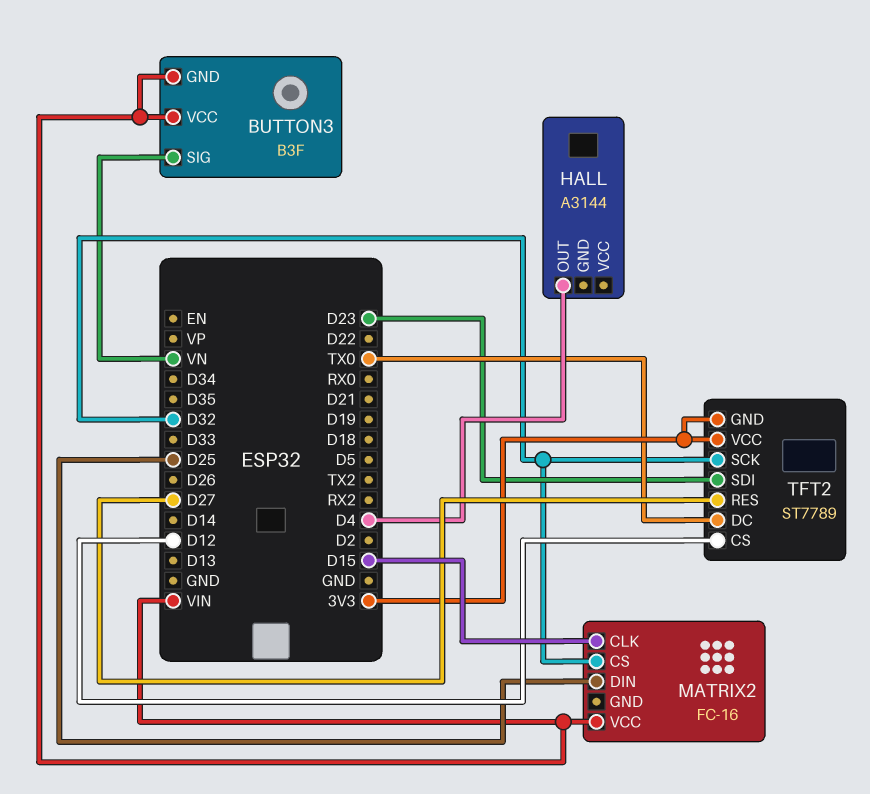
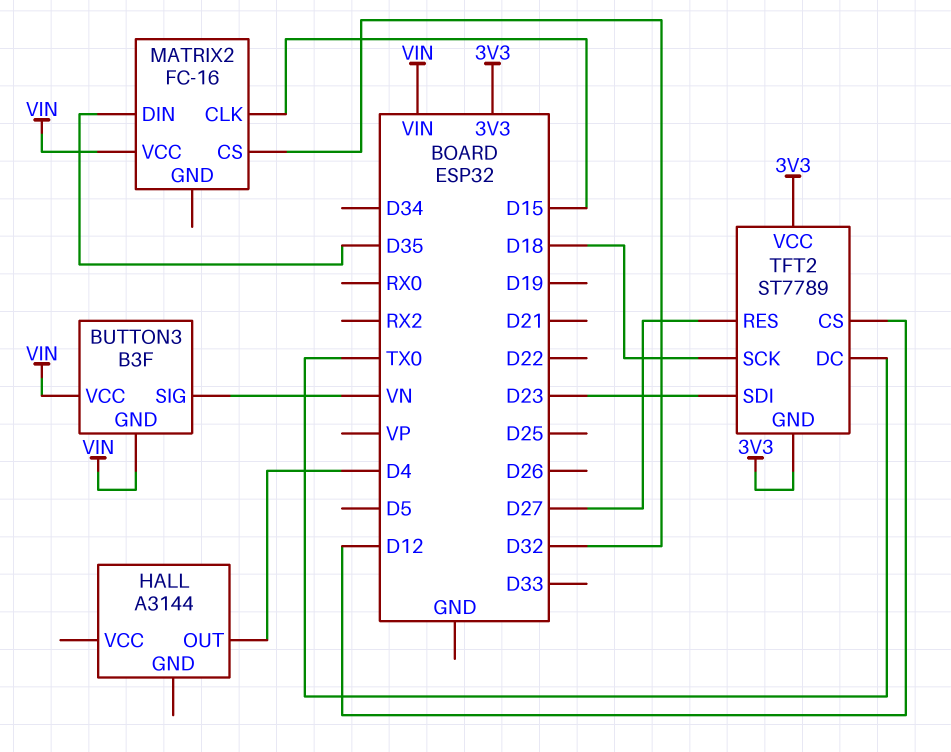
MATRIX2 pin DIN: D25 -> D35
TFT2 pin SCK: D32 -> D18

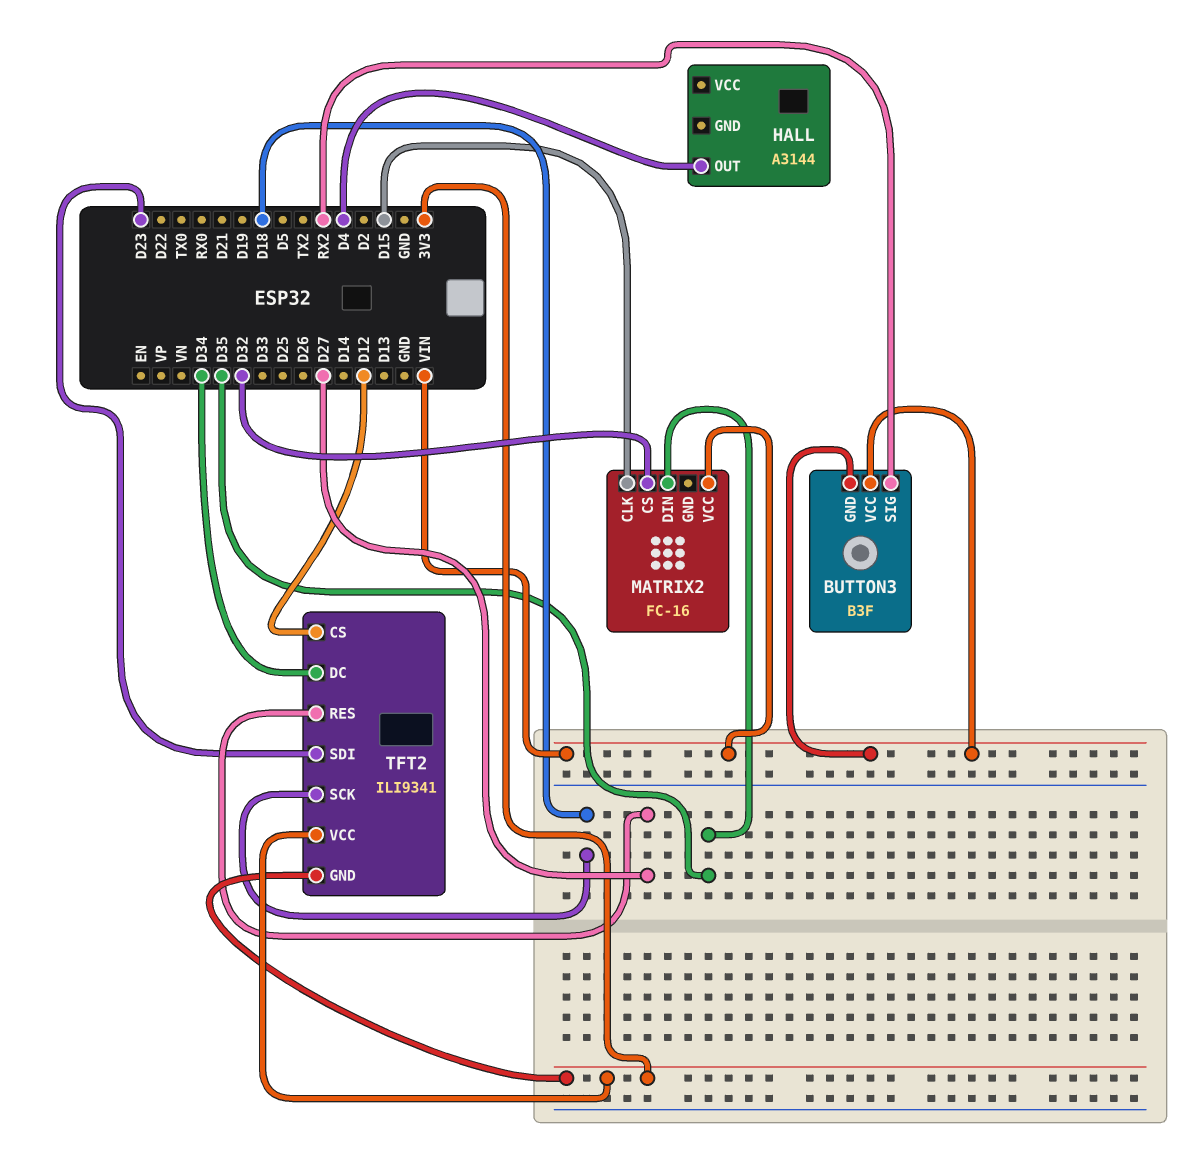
BUTTON3 pin SIG: VN -> RX2
TFT2: ST7789 -> ILI9341
TFT2 pin DC: TX0 -> D34

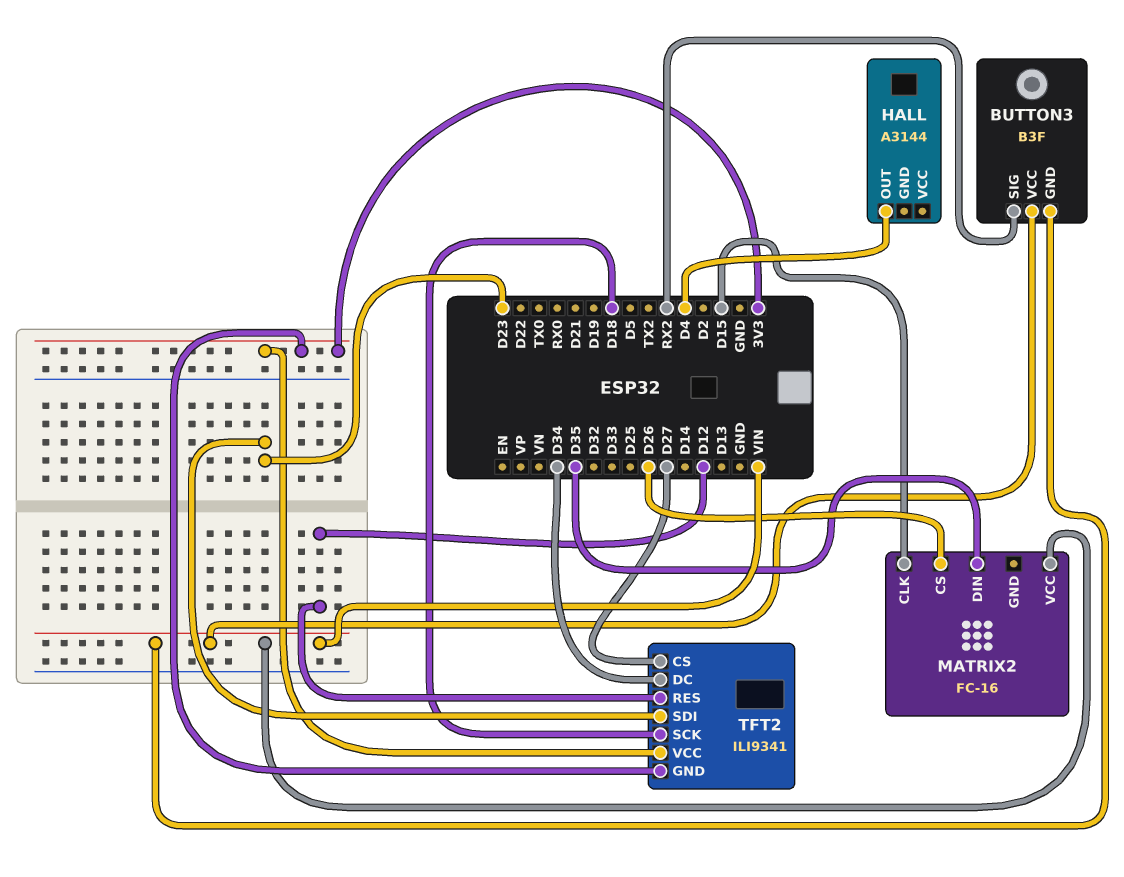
MATRIX2 pin CS: D32 -> D26
TFT2 pin CS: D12 -> D27
TFT2 pin RES: D27 -> D12

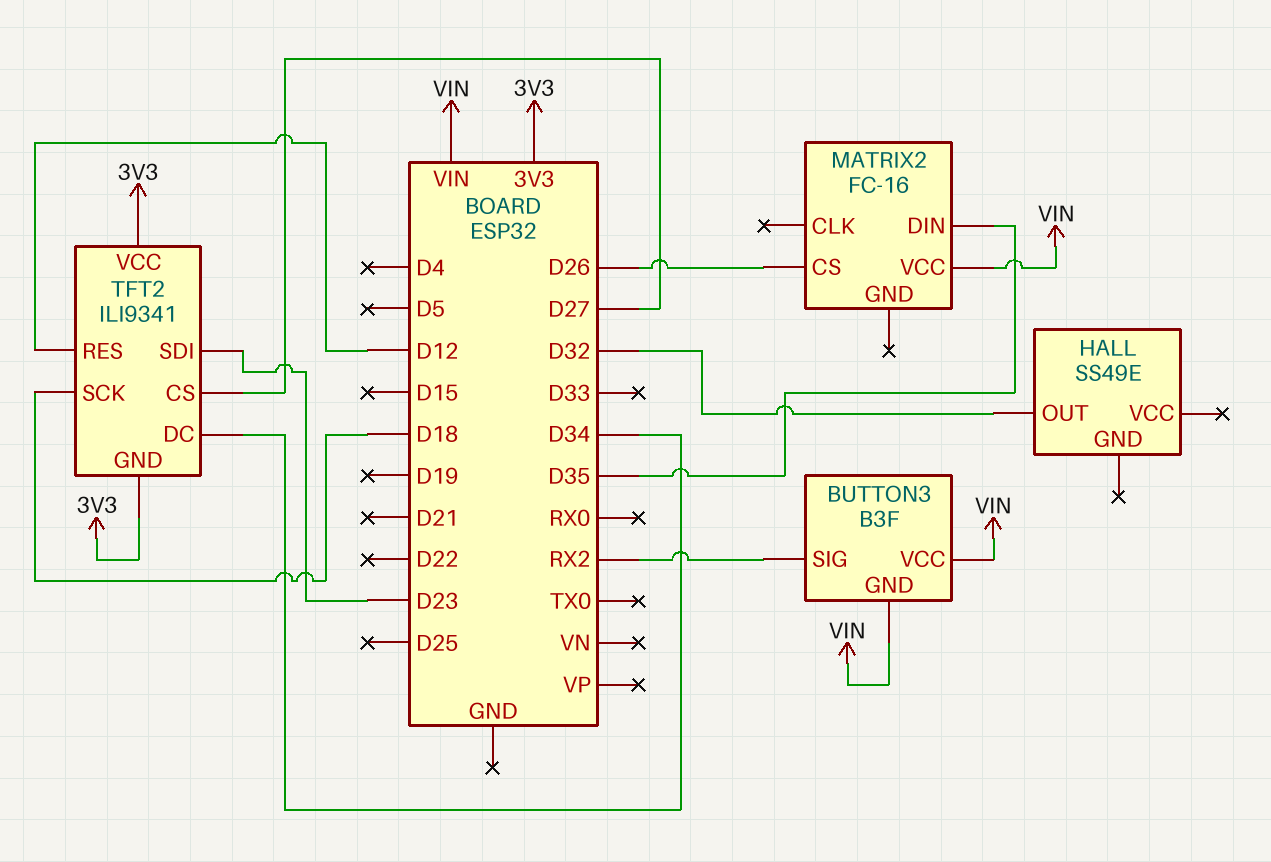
HALL: A3144 -> SS49E
HALL pin OUT: D4 -> D32
MATRIX2 pin CLK: D15 -> none

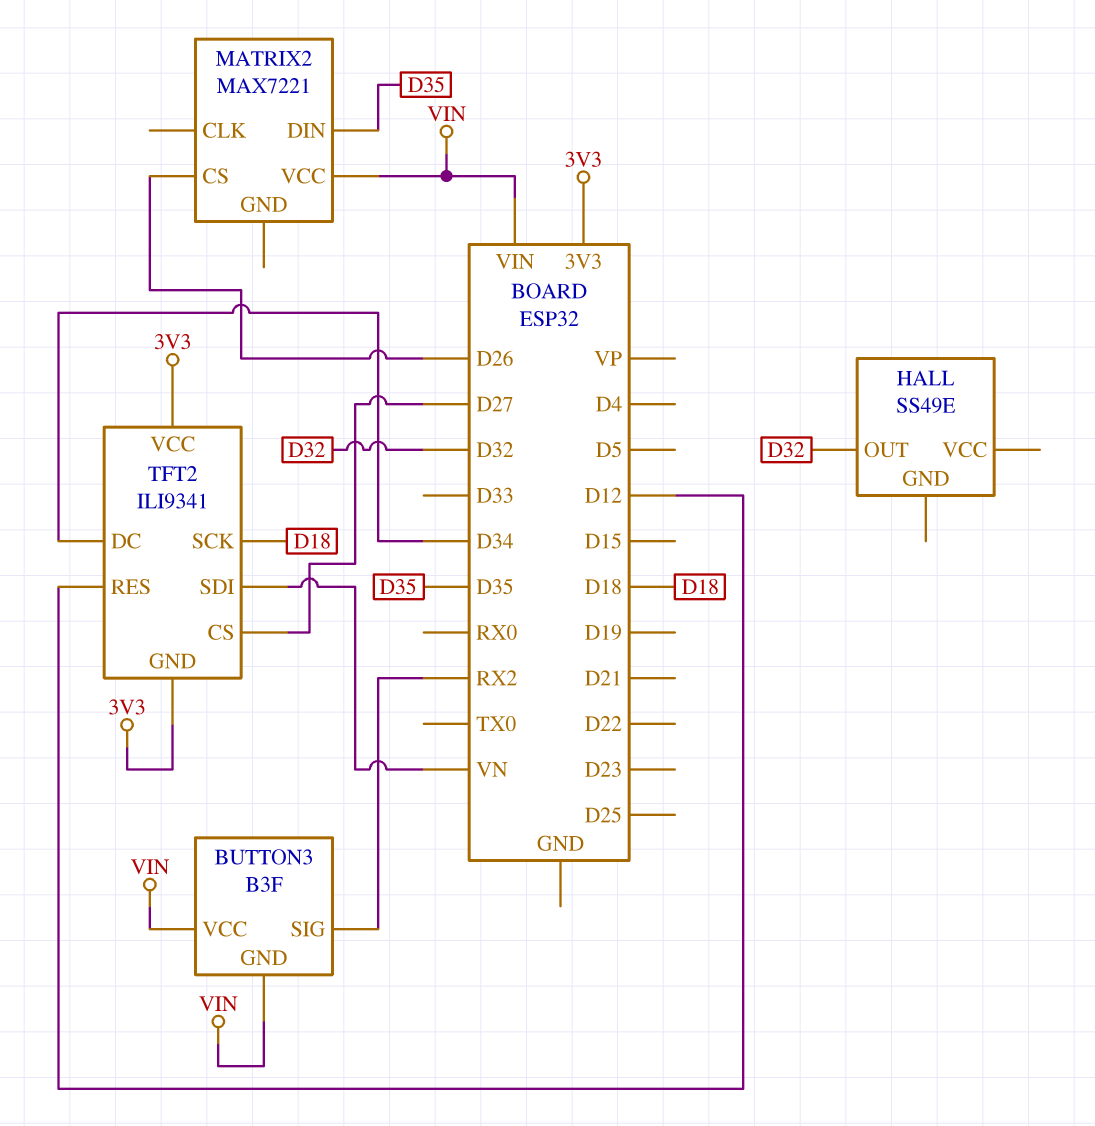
MATRIX2: FC-16 -> MAX7221
TFT2 pin SDI: D23 -> VN

